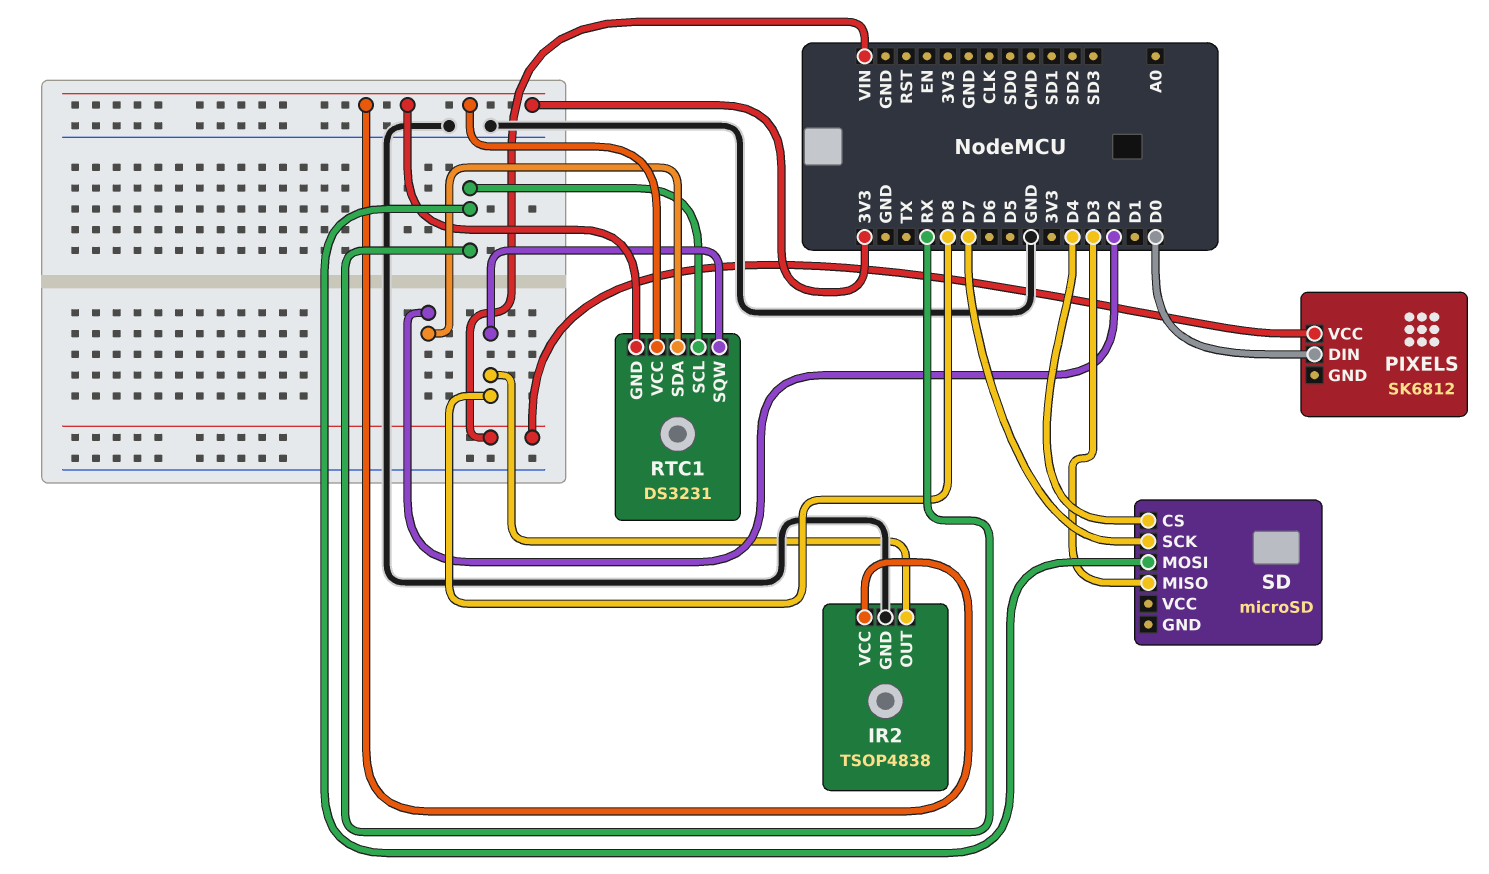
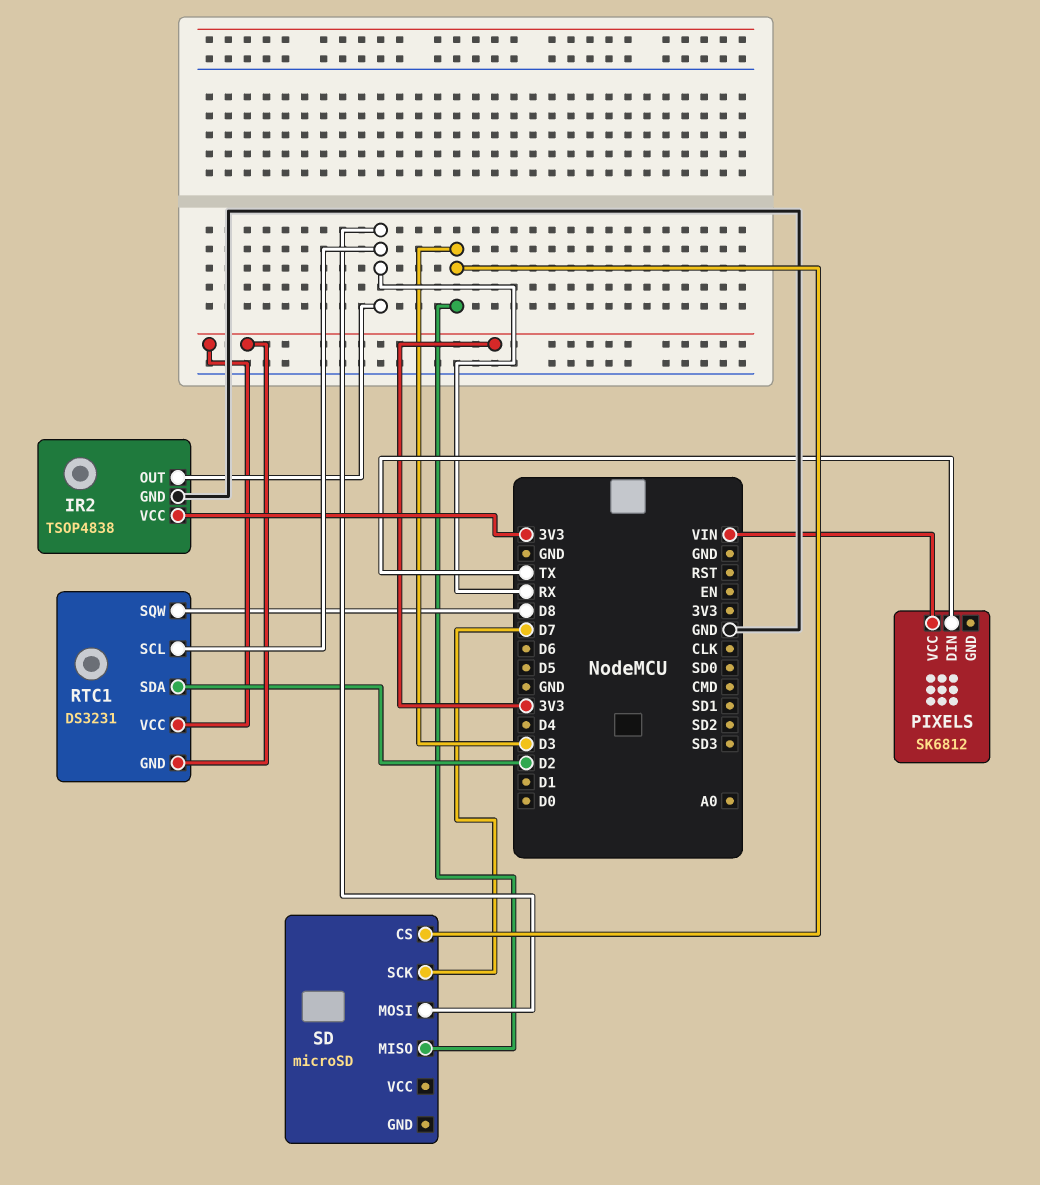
IR2 pin OUT: D8 -> RX
PIXELS pin DIN: D0 -> TX
SD pin CS: D4 -> D3

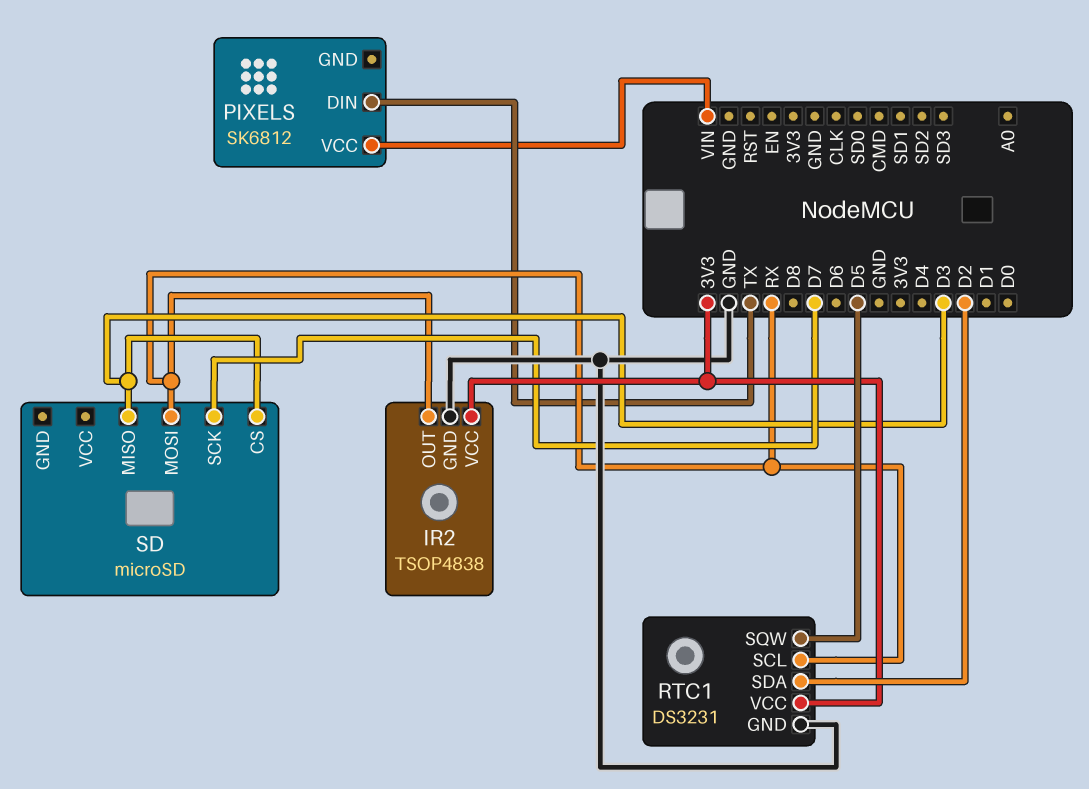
RTC1 pin GND: 3V3 -> GND
RTC1 pin SQW: D8 -> D5

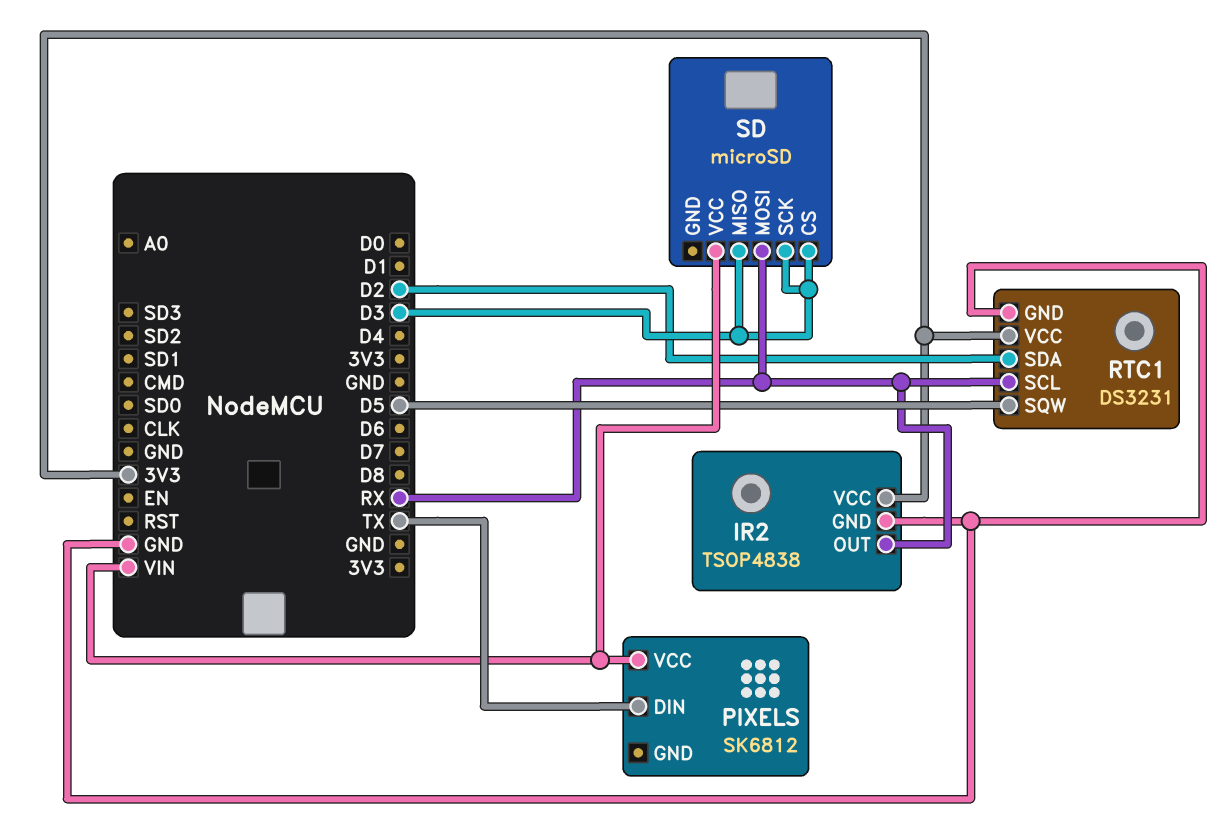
SD pin SCK: D7 -> D3
SD pin VCC: none -> VIN

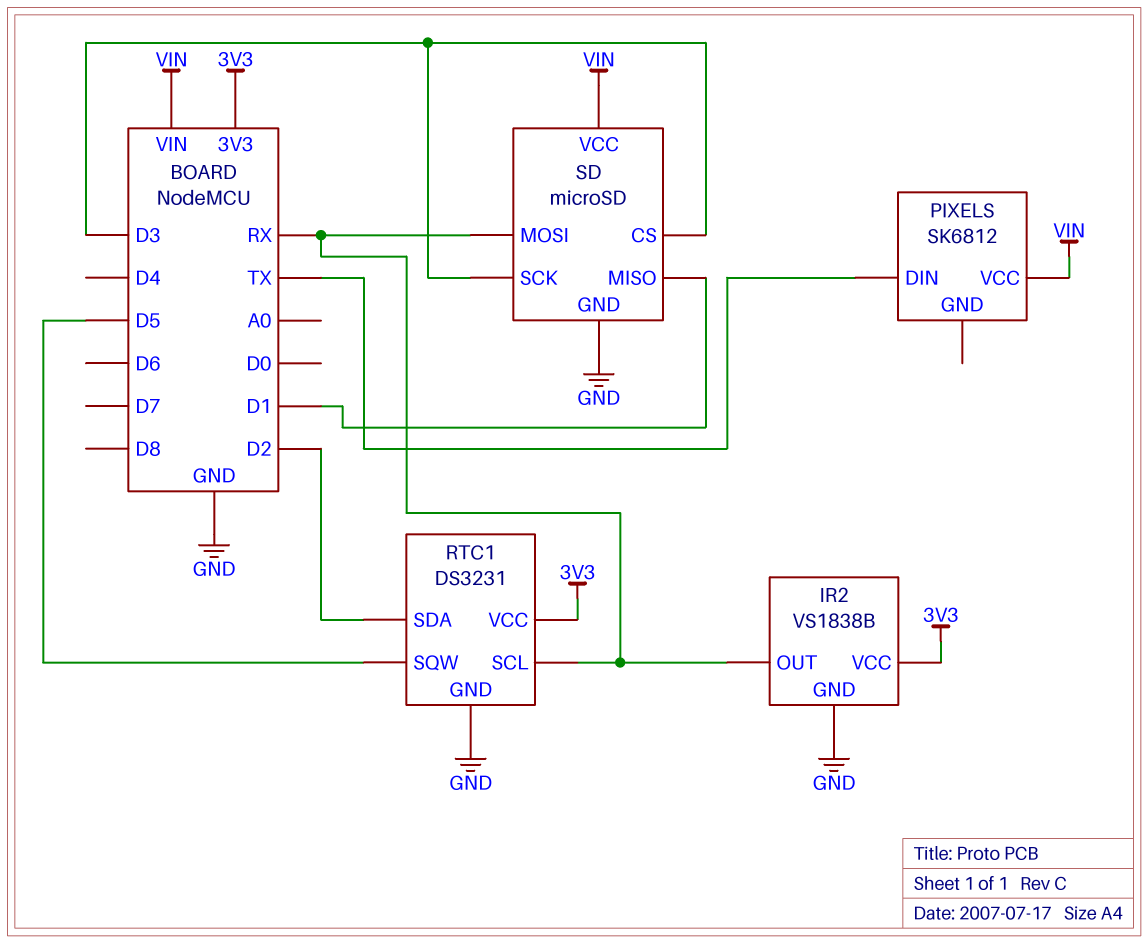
IR2: TSOP4838 -> VS1838B
SD pin GND: none -> GND
SD pin MISO: D3 -> D1

